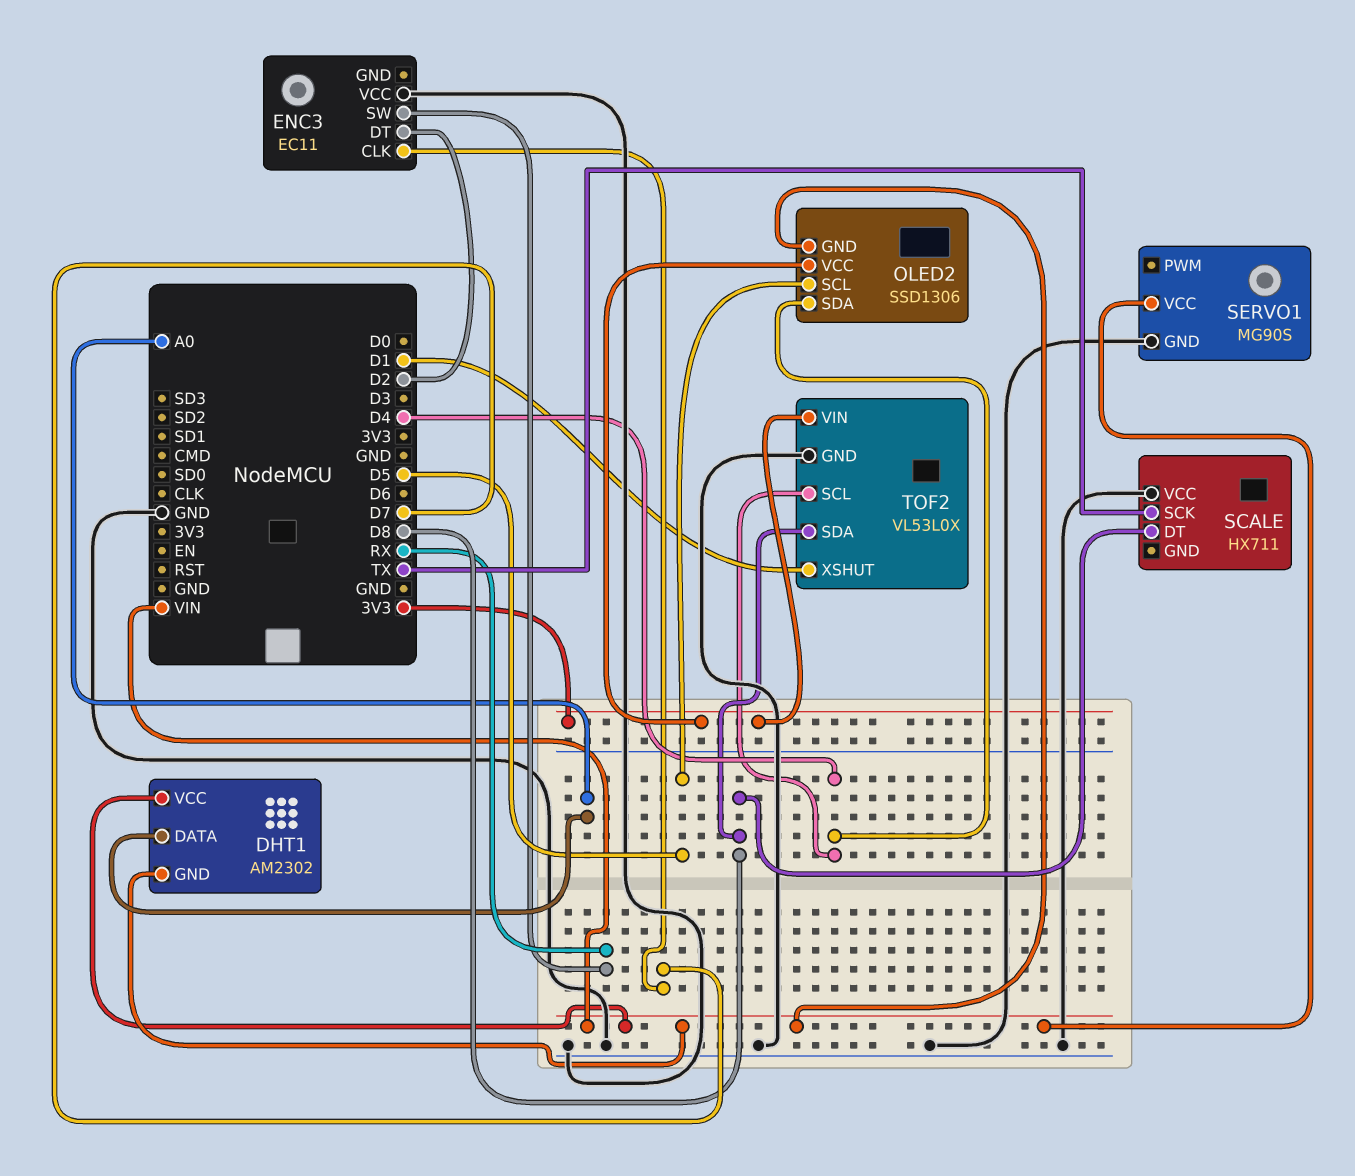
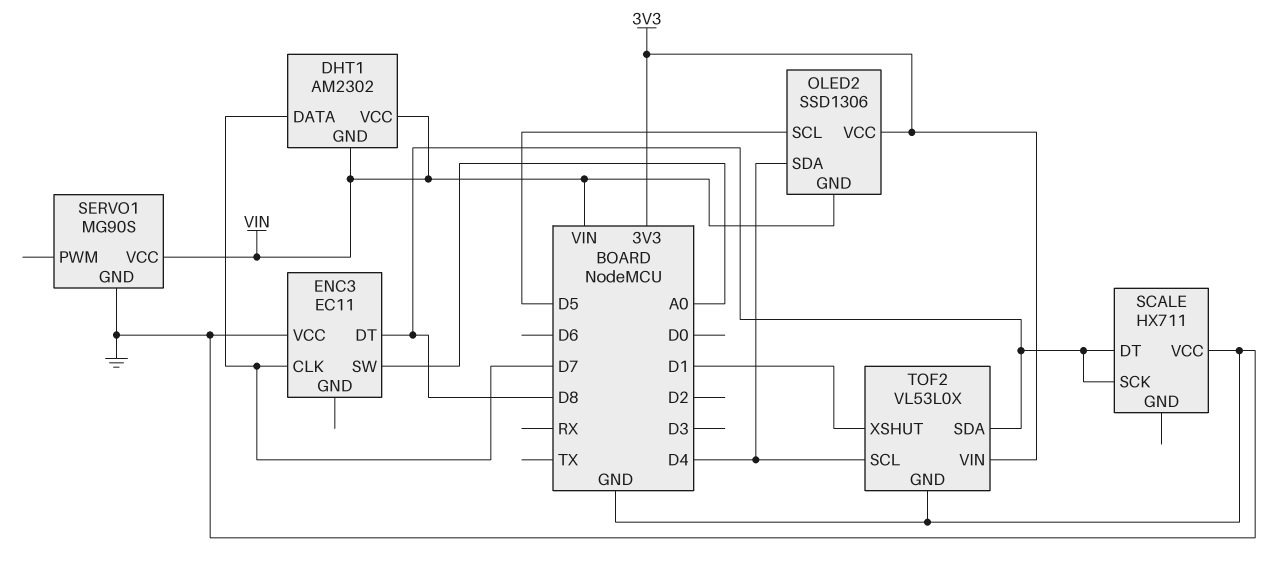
DHT1 pin DATA: A0 -> D7
ENC3 pin DT: D2 -> D8
ENC3 pin SW: RX -> A0
SCALE pin SCK: TX -> D8

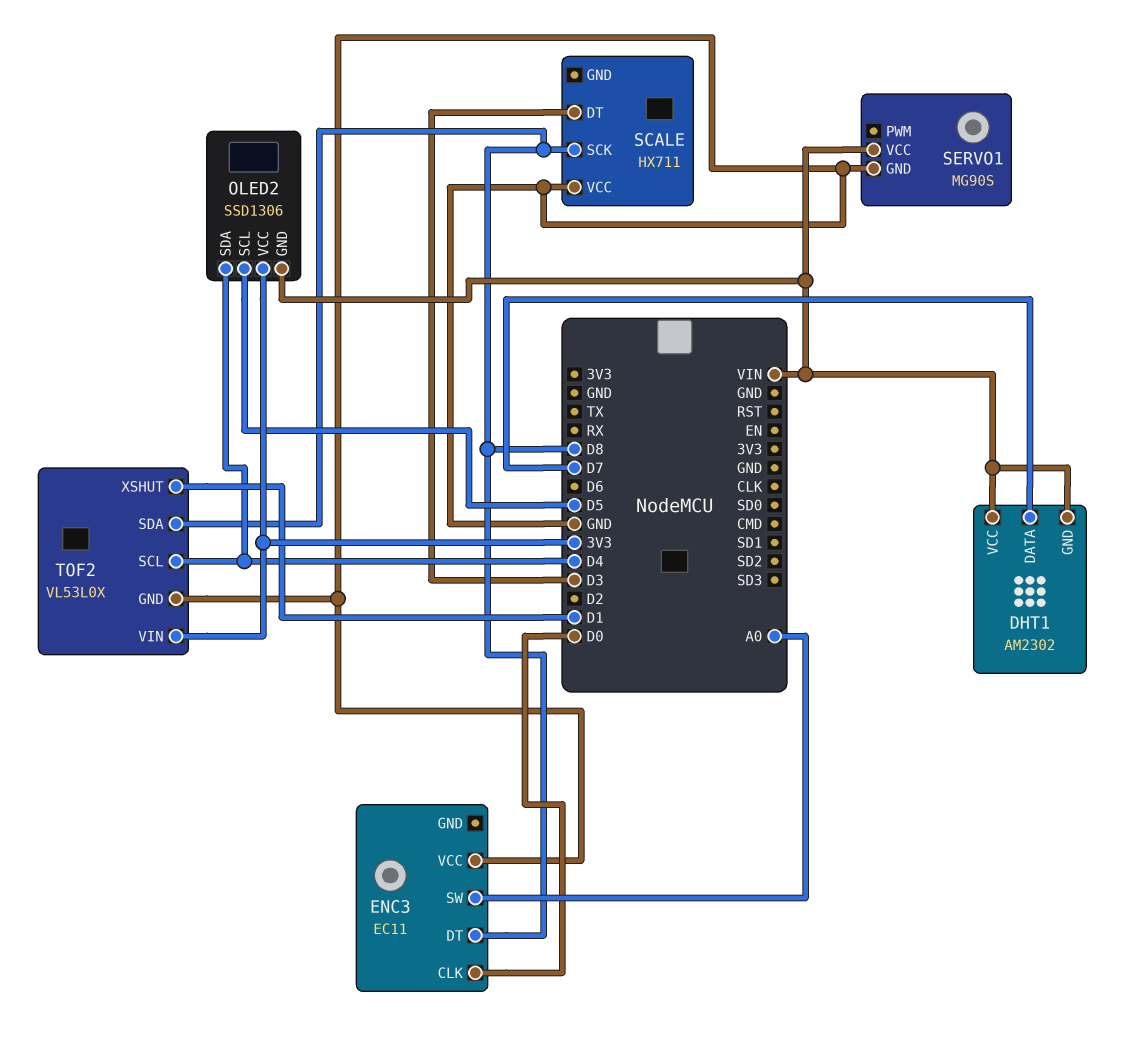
ENC3 pin CLK: D7 -> D0
SCALE pin DT: D8 -> D3

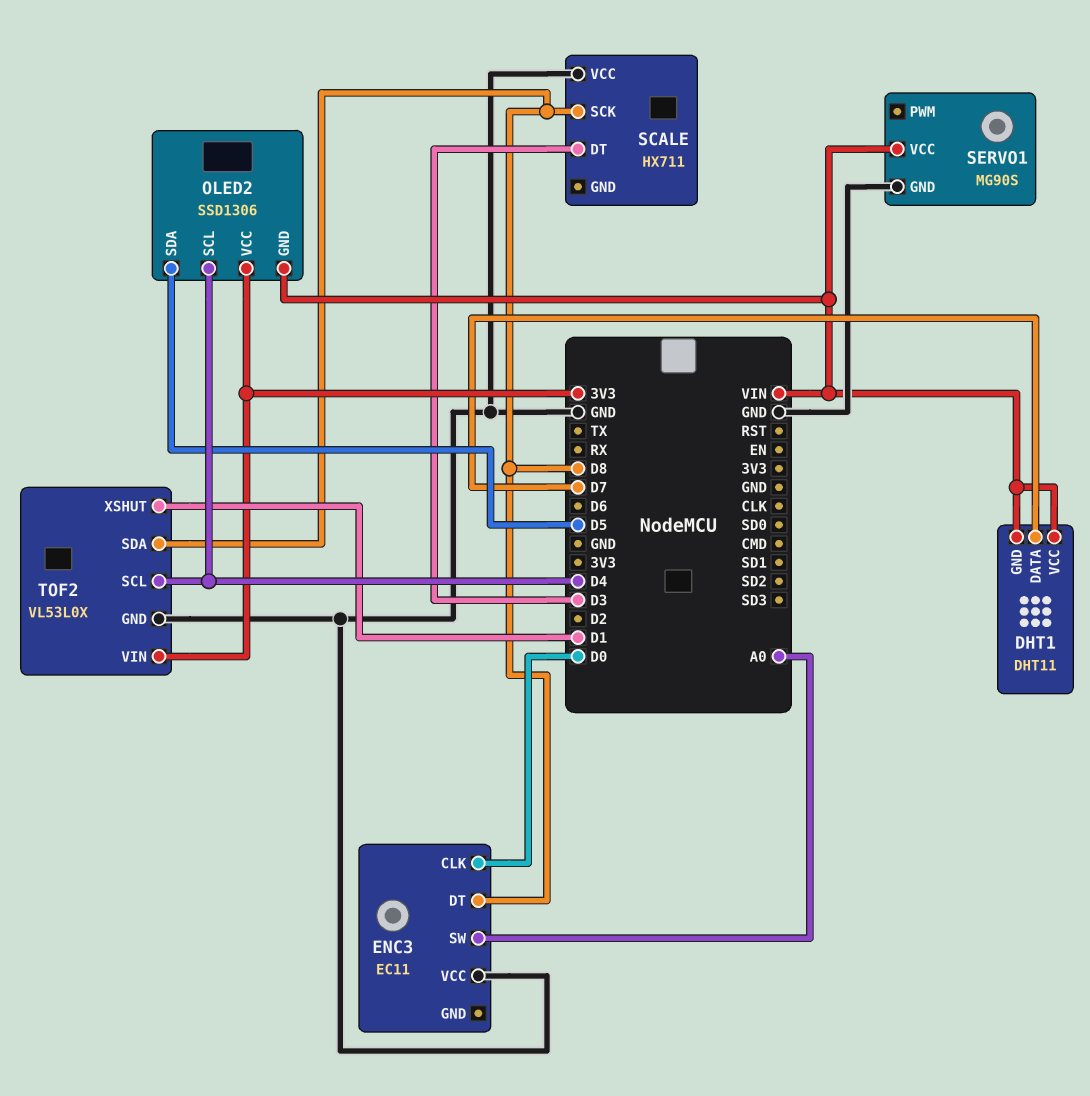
DHT1: AM2302 -> DHT11
OLED2 pin SCL: D5 -> D4
OLED2 pin SDA: D4 -> D5

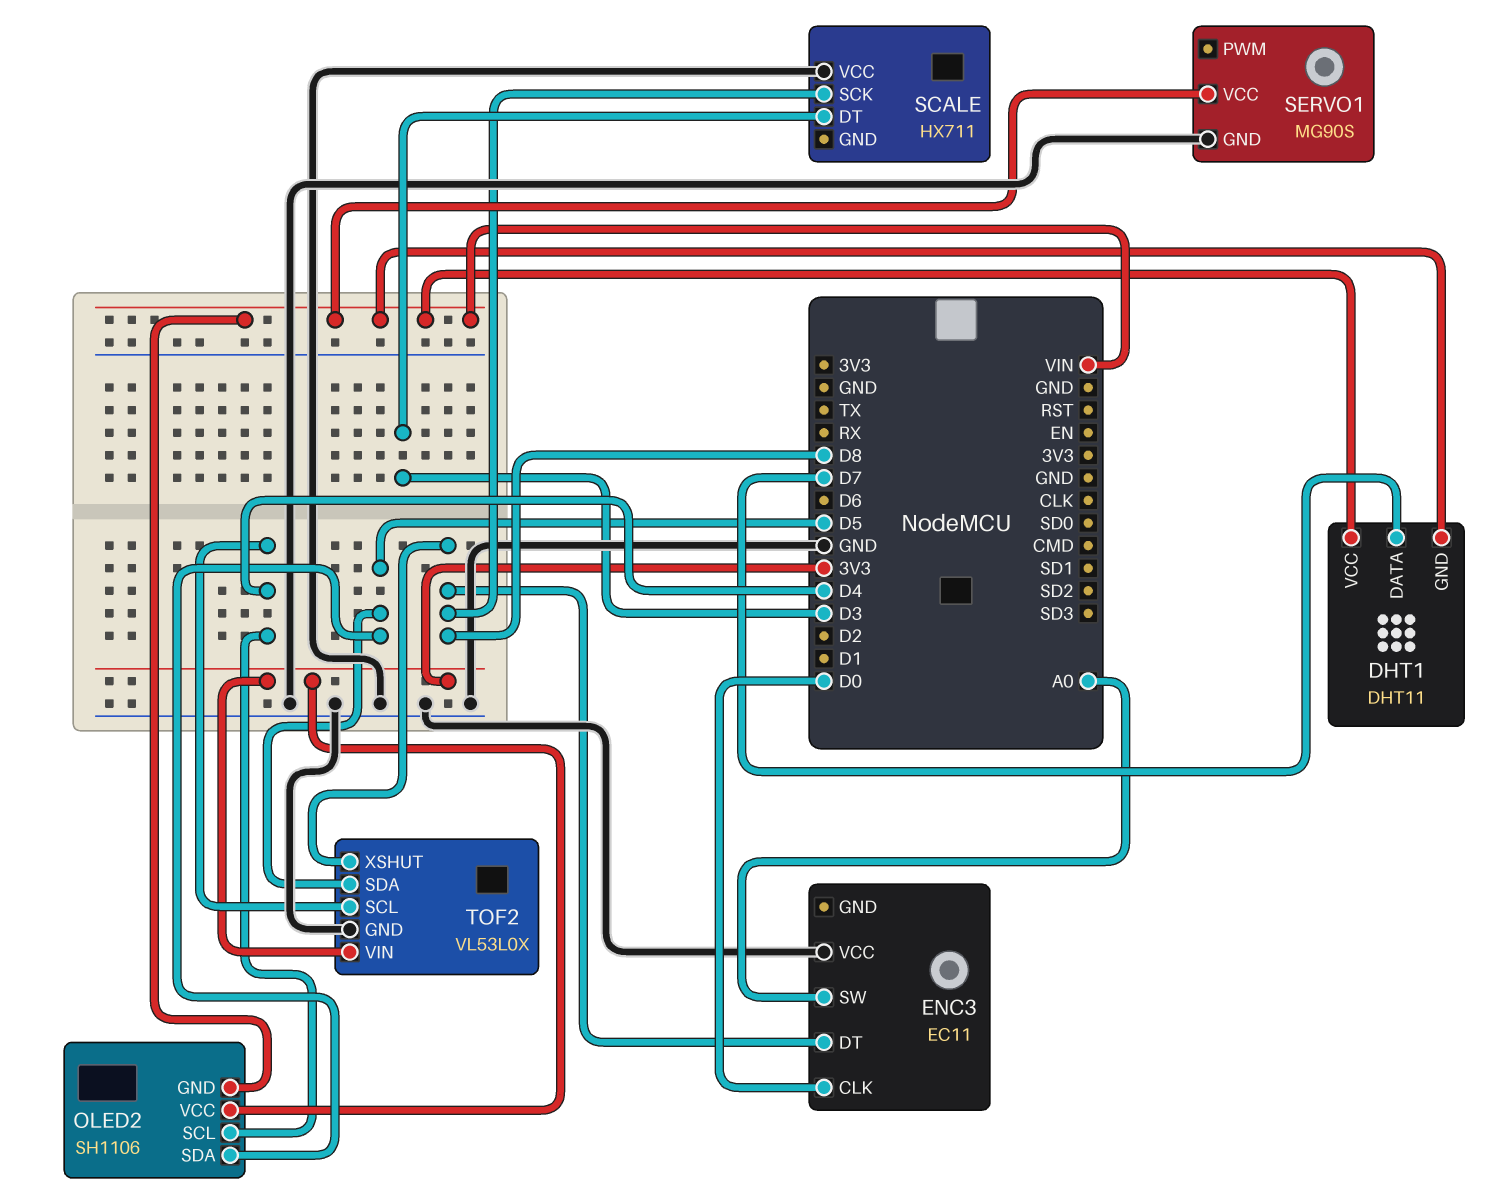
OLED2: SSD1306 -> SH1106
TOF2 pin SDA: D8 -> D5
TOF2 pin XSHUT: D1 -> D8

